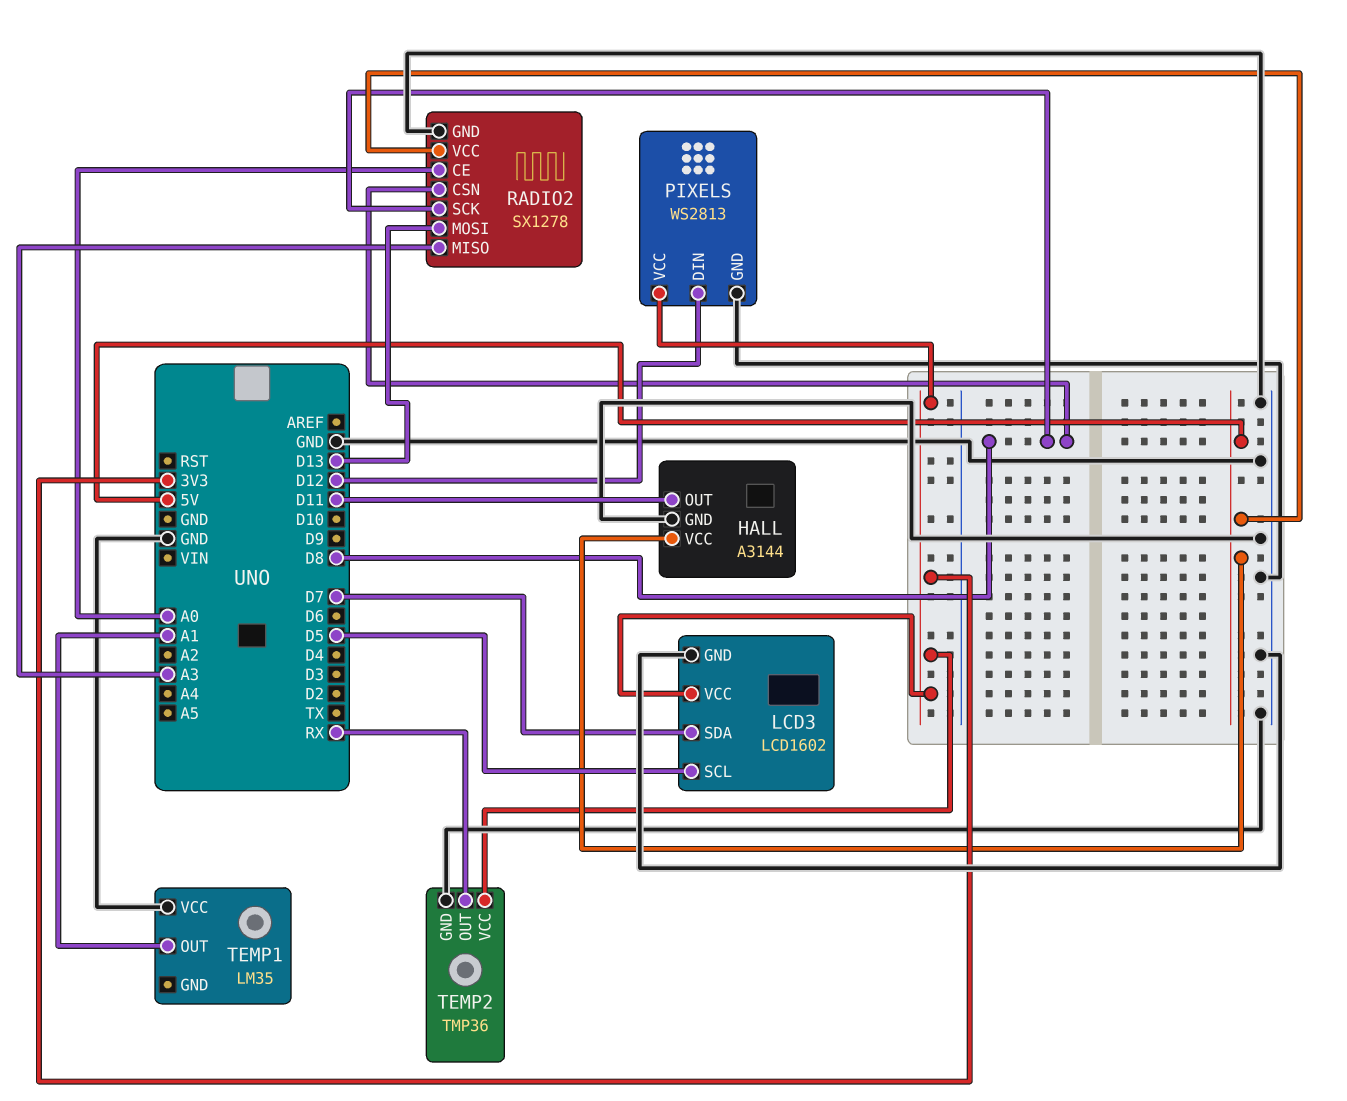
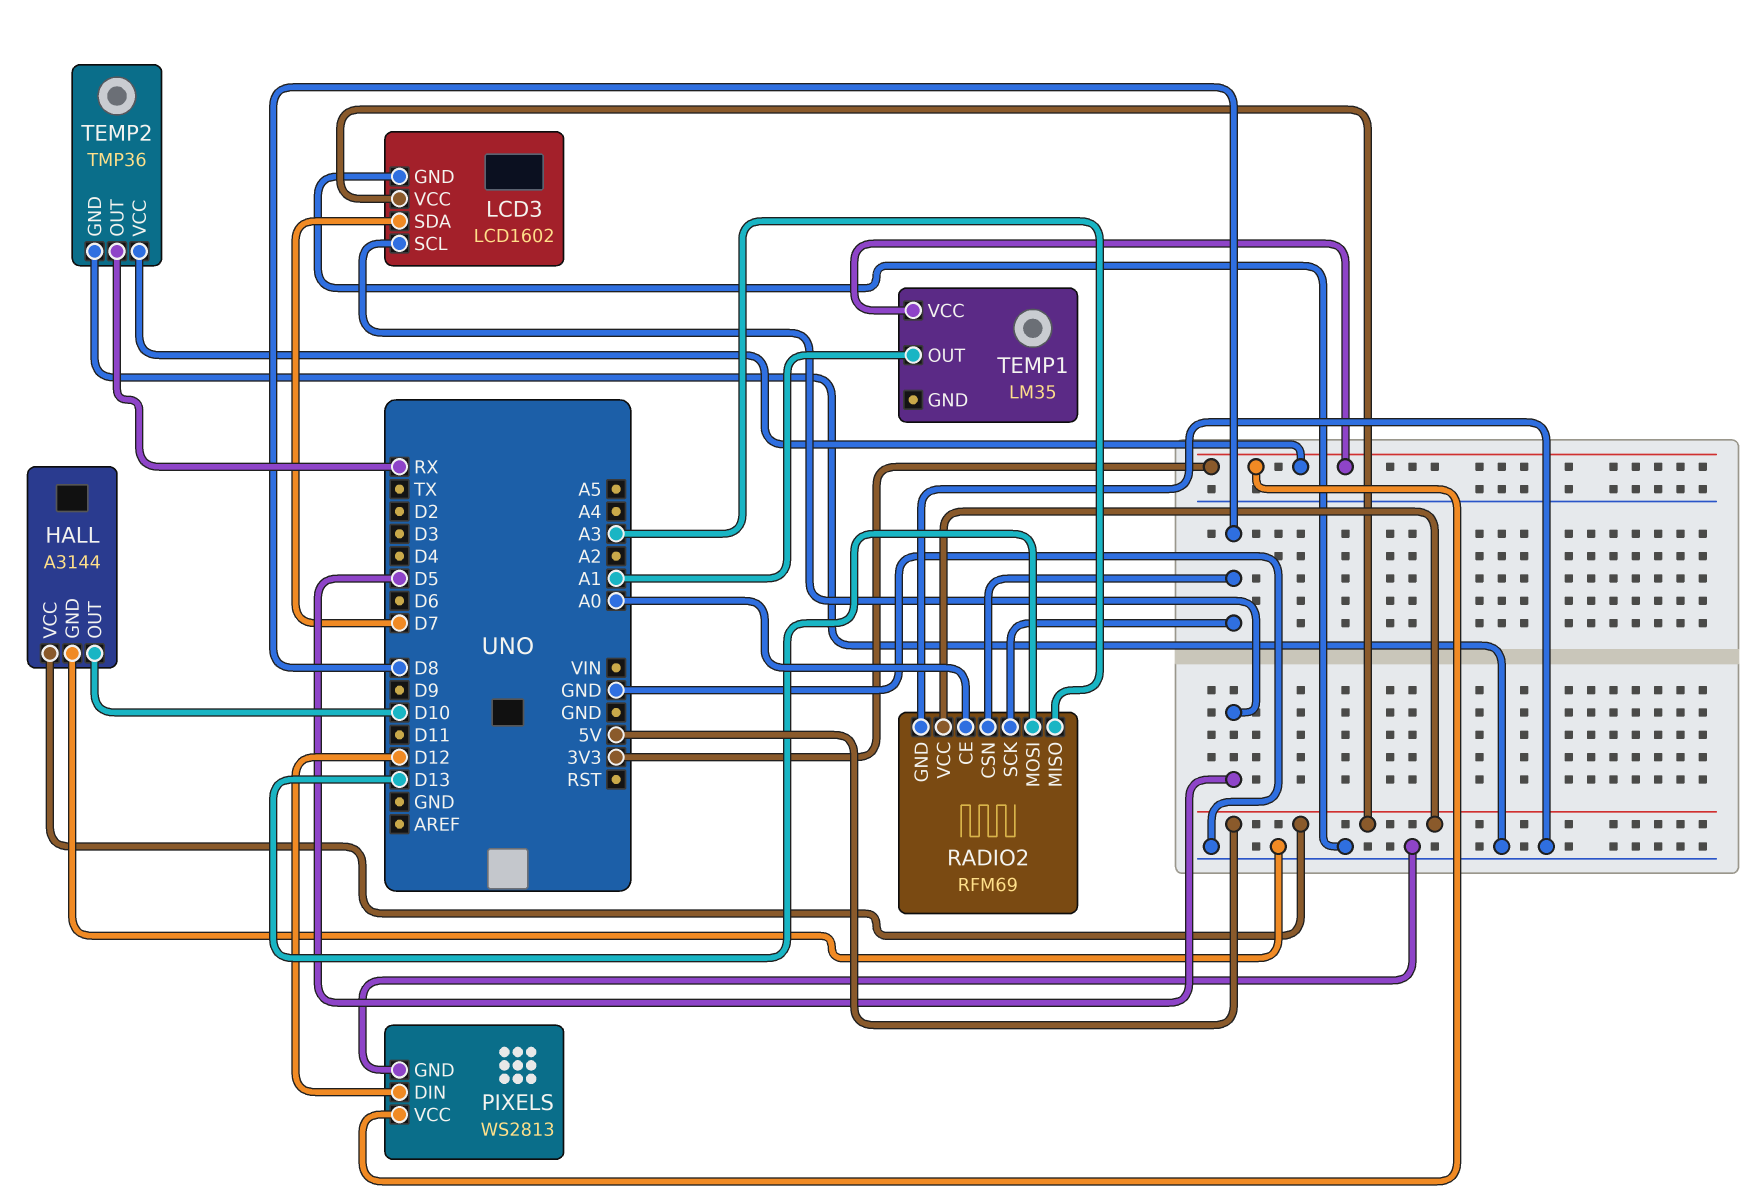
HALL pin OUT: D11 -> D10
LCD3 pin VCC: 3V3 -> 5V
RADIO2: SX1278 -> RFM69
TEMP1 pin VCC: GND -> 3V3

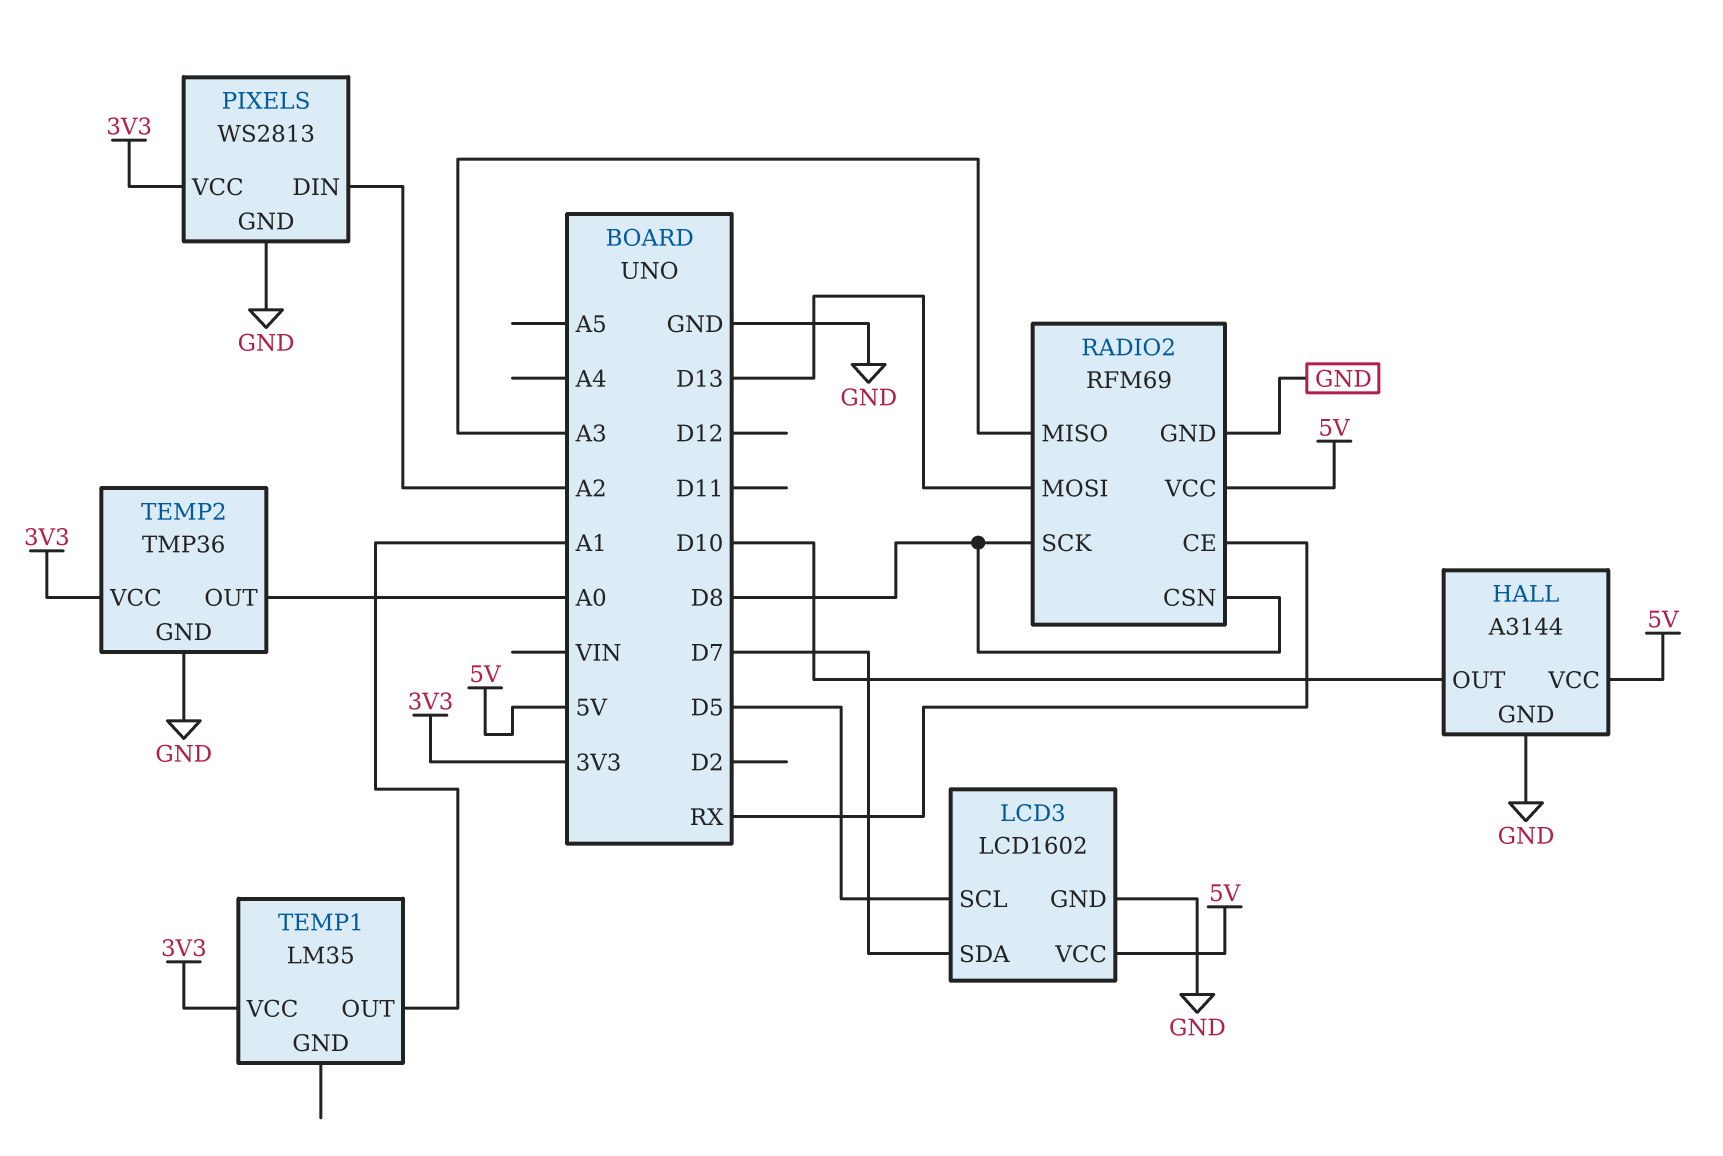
PIXELS pin DIN: D12 -> A2
RADIO2 pin CE: A0 -> RX
TEMP2 pin OUT: RX -> A0

